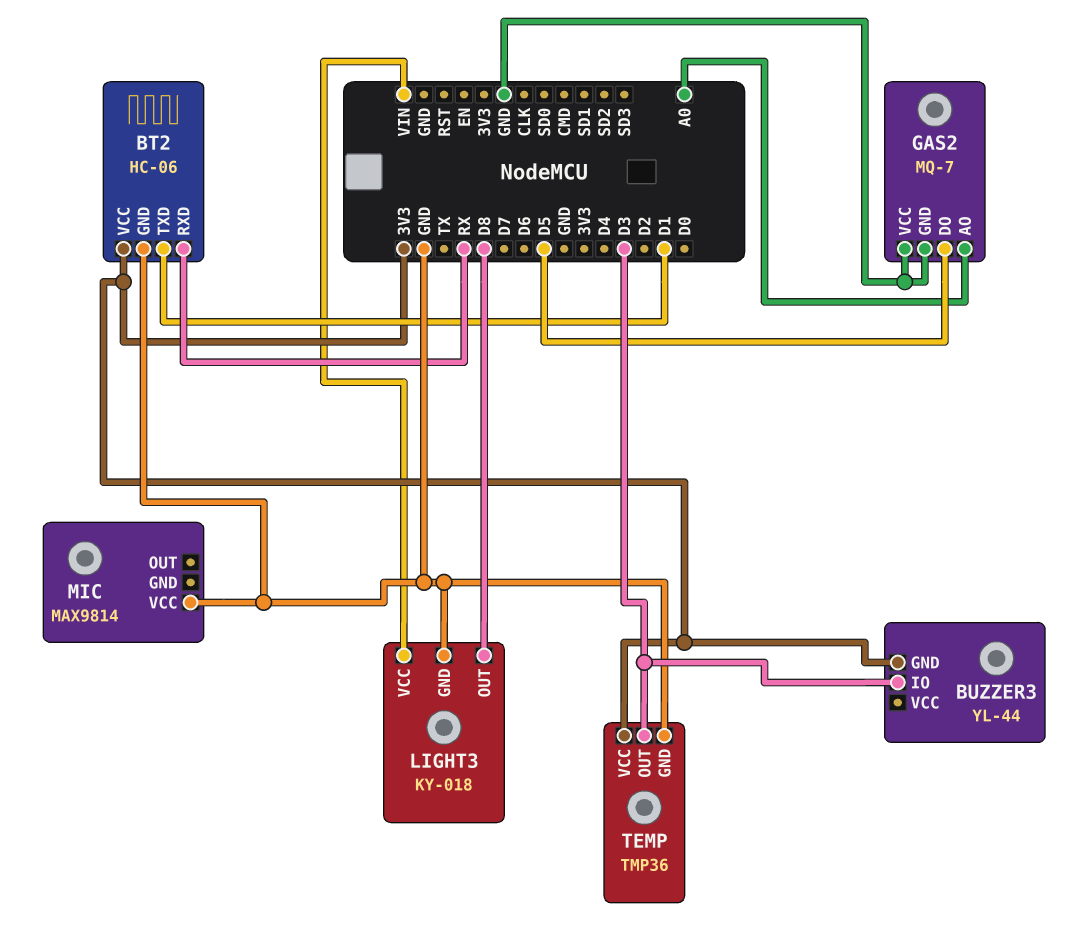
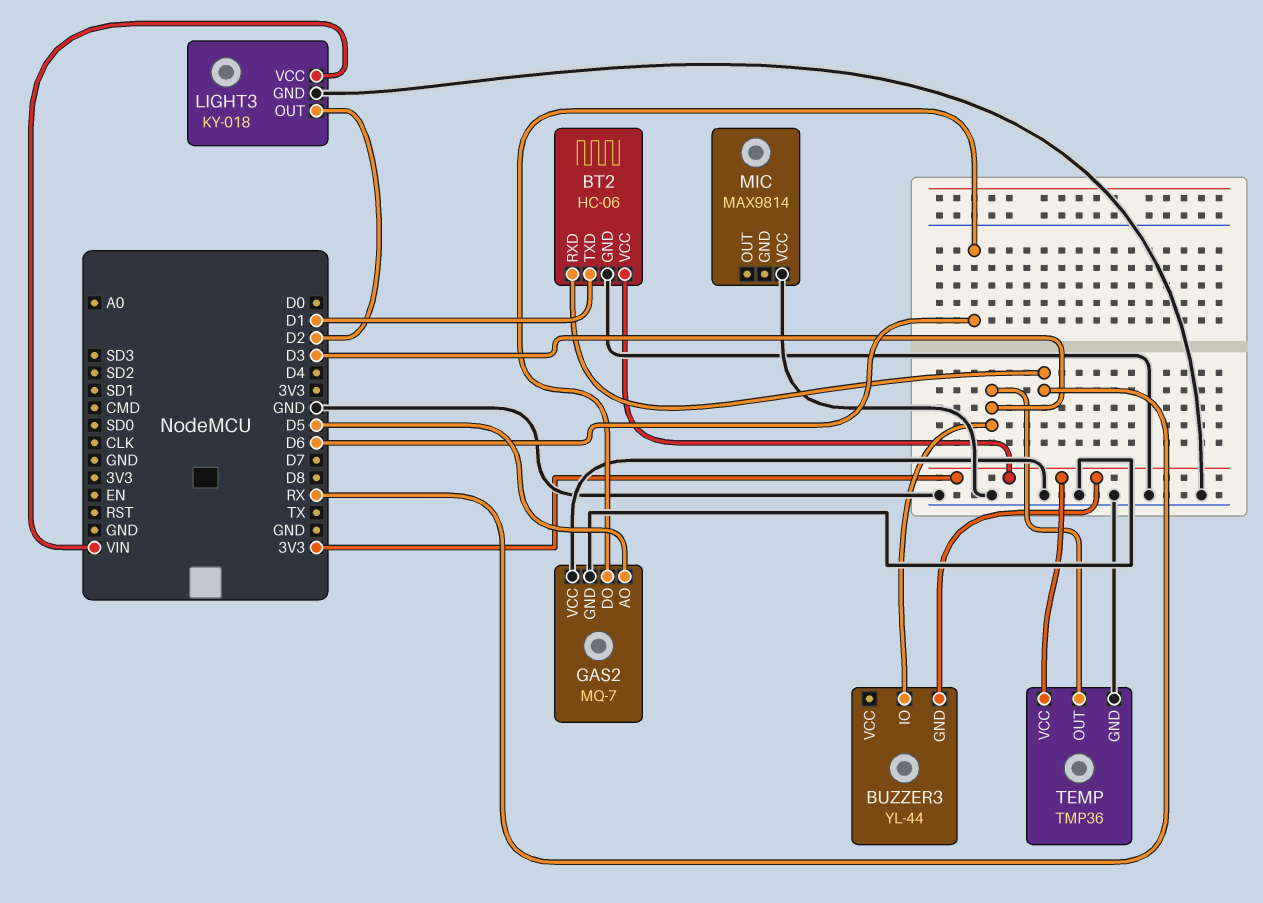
GAS2 pin AO: A0 -> D5
GAS2 pin DO: D5 -> D6
LIGHT3 pin OUT: D8 -> D2

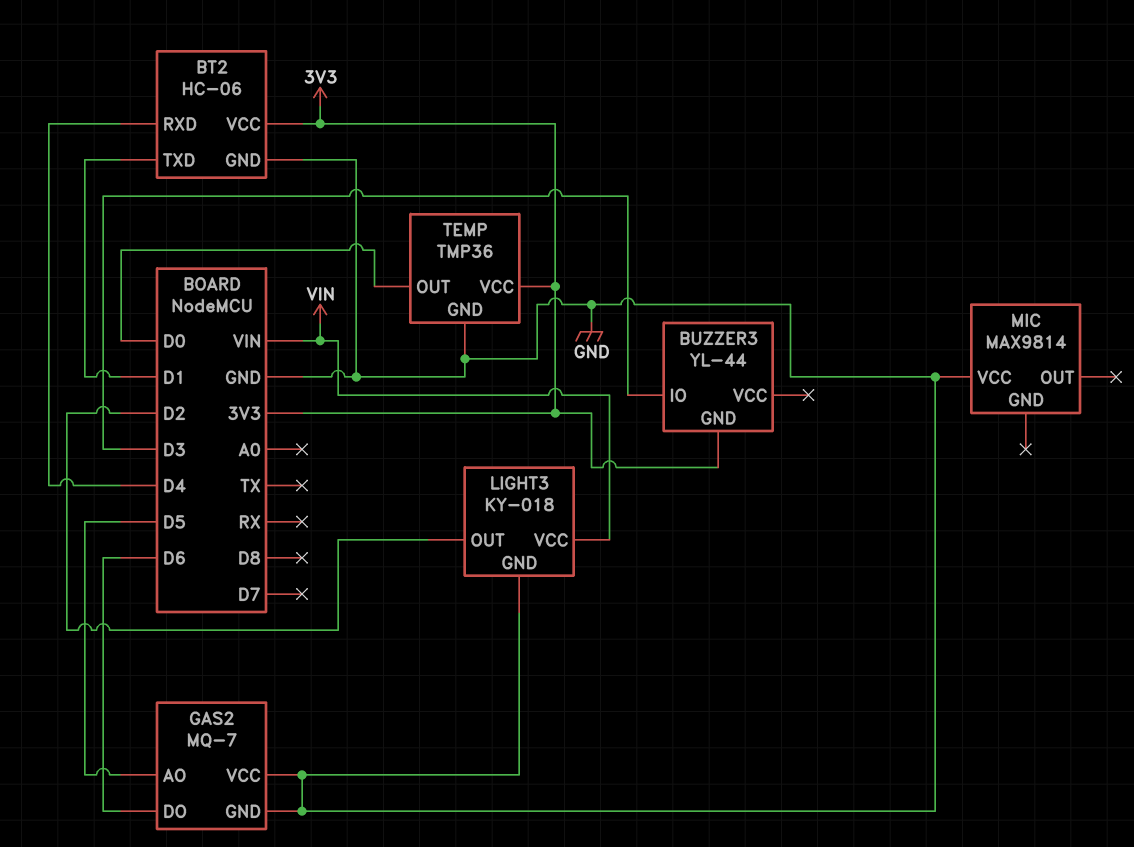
BT2 pin RXD: RX -> D4
TEMP pin OUT: D3 -> D0

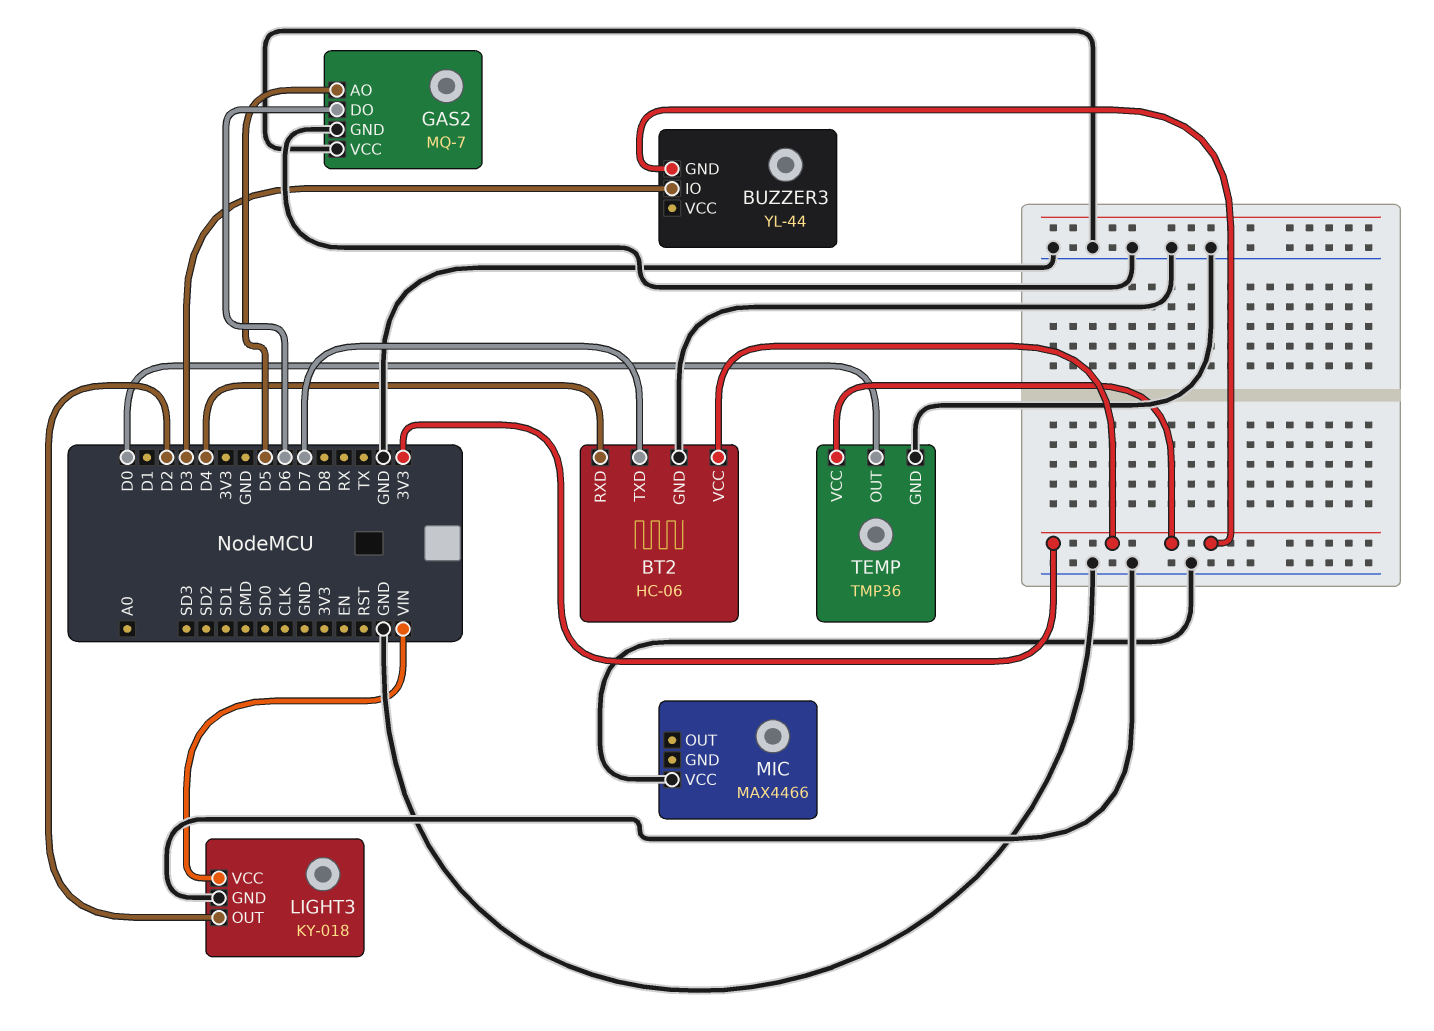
BT2 pin TXD: D1 -> D7
MIC: MAX9814 -> MAX4466

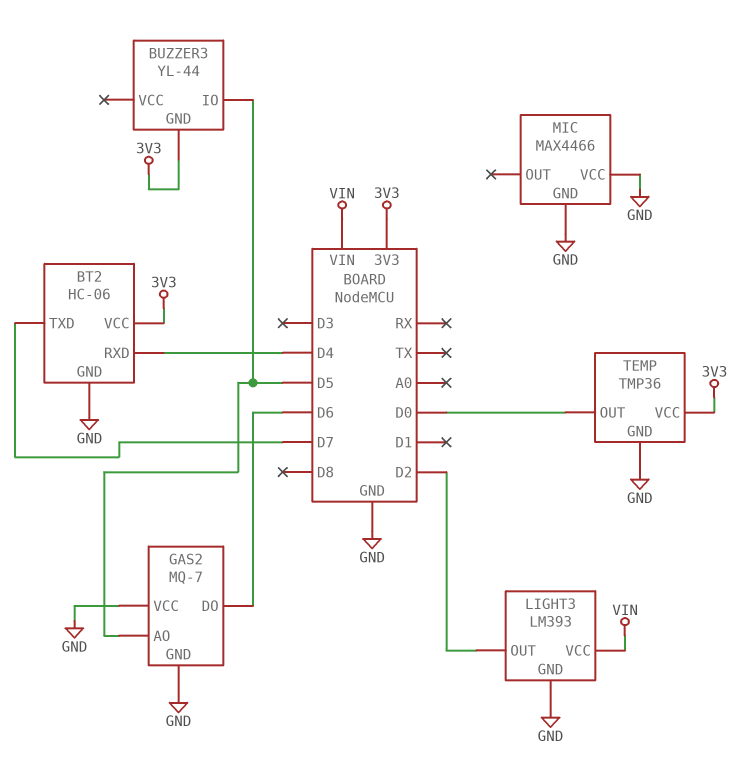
BUZZER3 pin IO: D3 -> D5
LIGHT3: KY-018 -> LM393
MIC pin GND: none -> GND

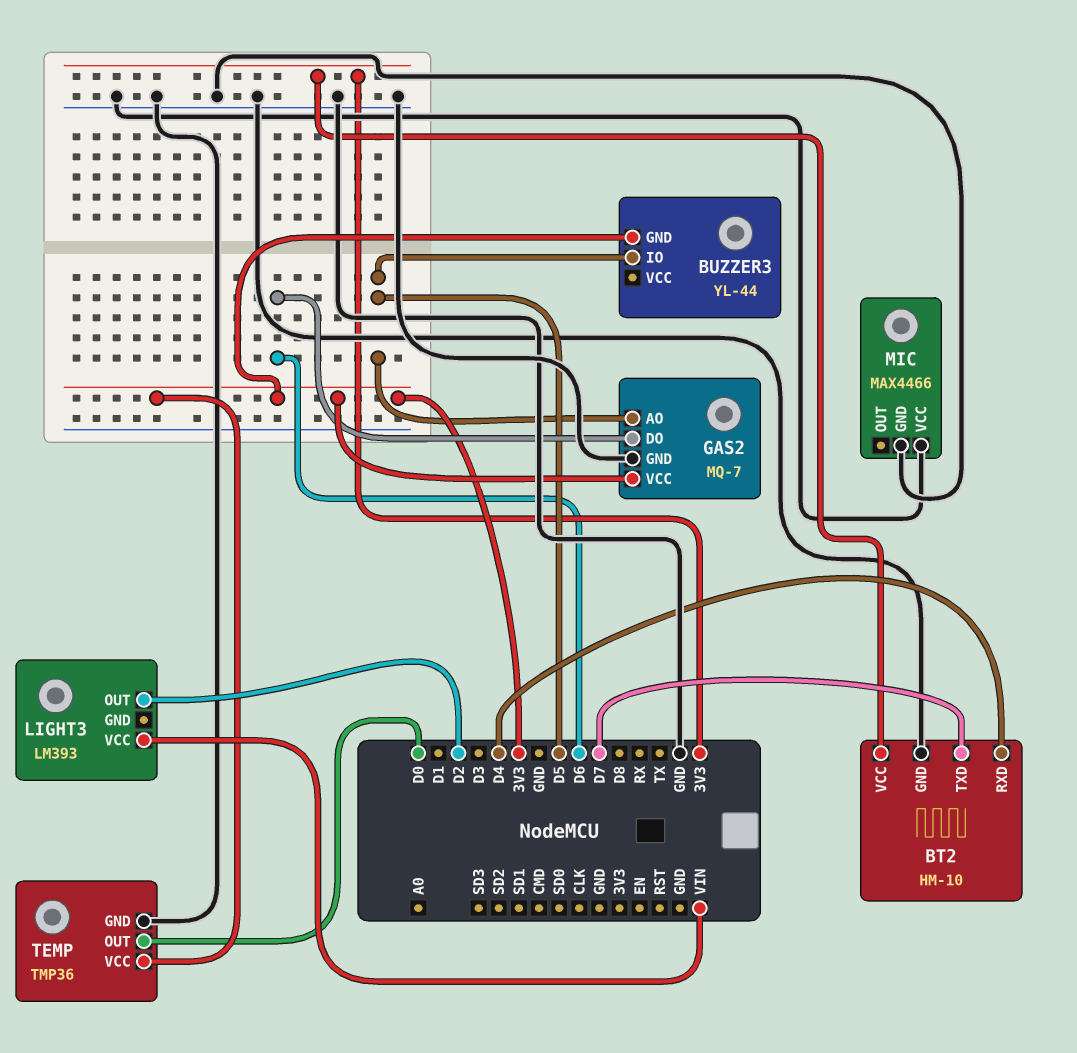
BT2: HC-06 -> HM-10
GAS2 pin VCC: GND -> 3V3
LIGHT3 pin GND: GND -> none

